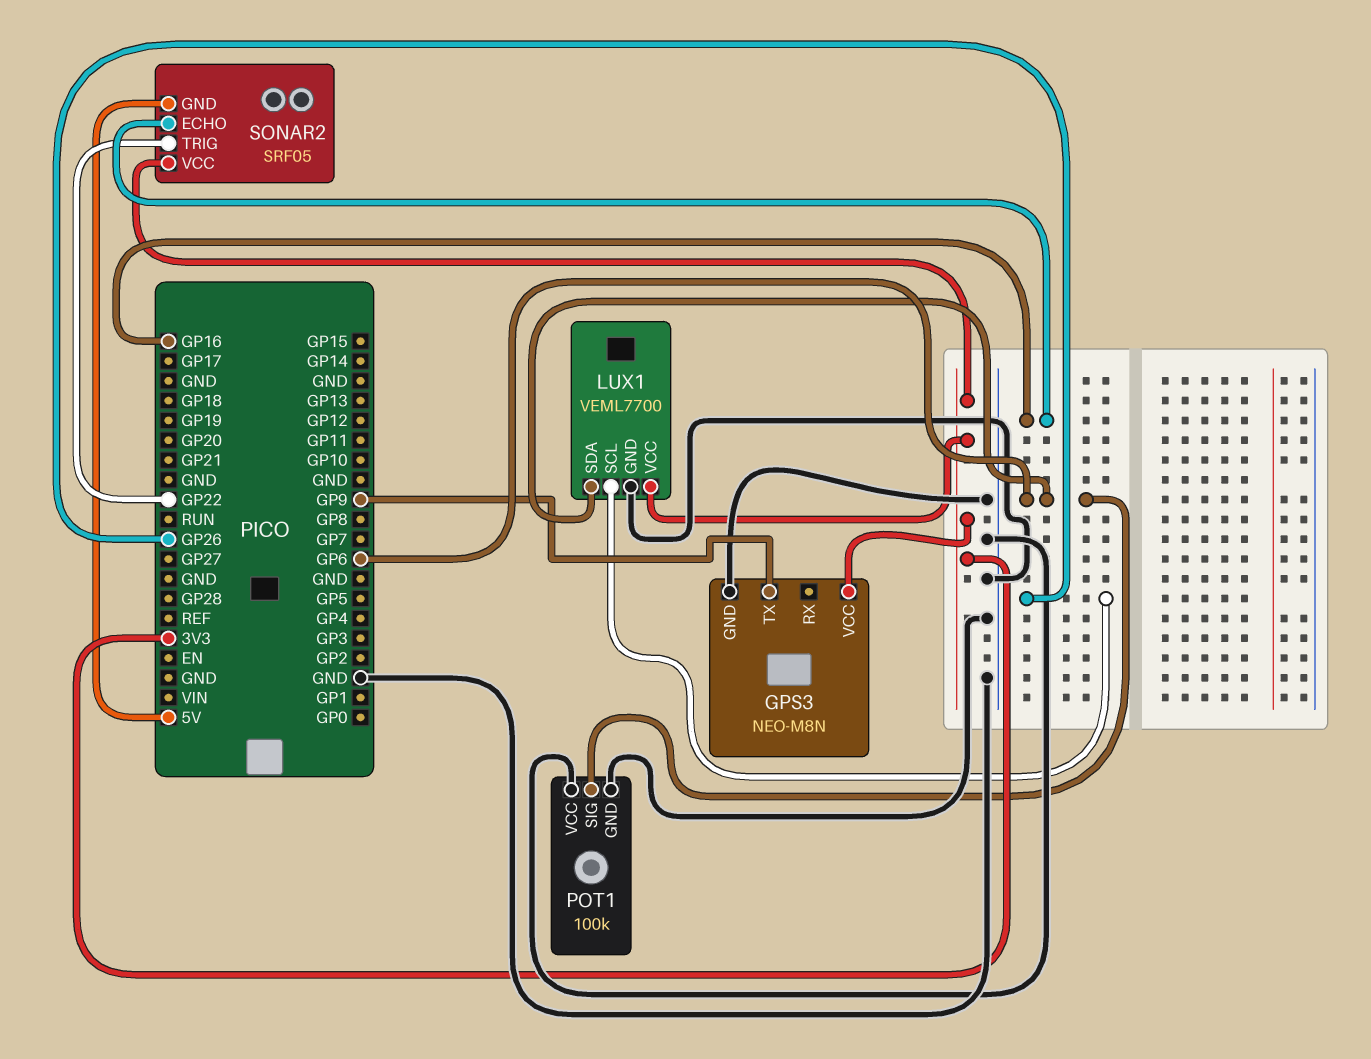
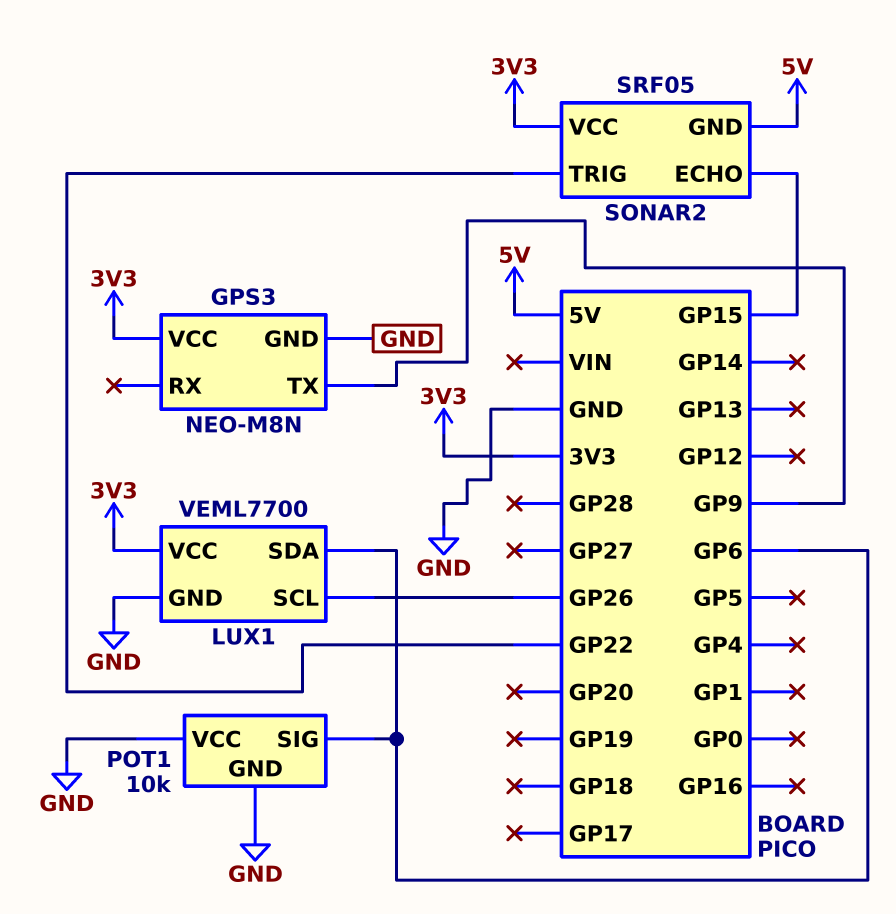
POT1: 100k -> 10k
SONAR2 pin ECHO: GP16 -> GP15

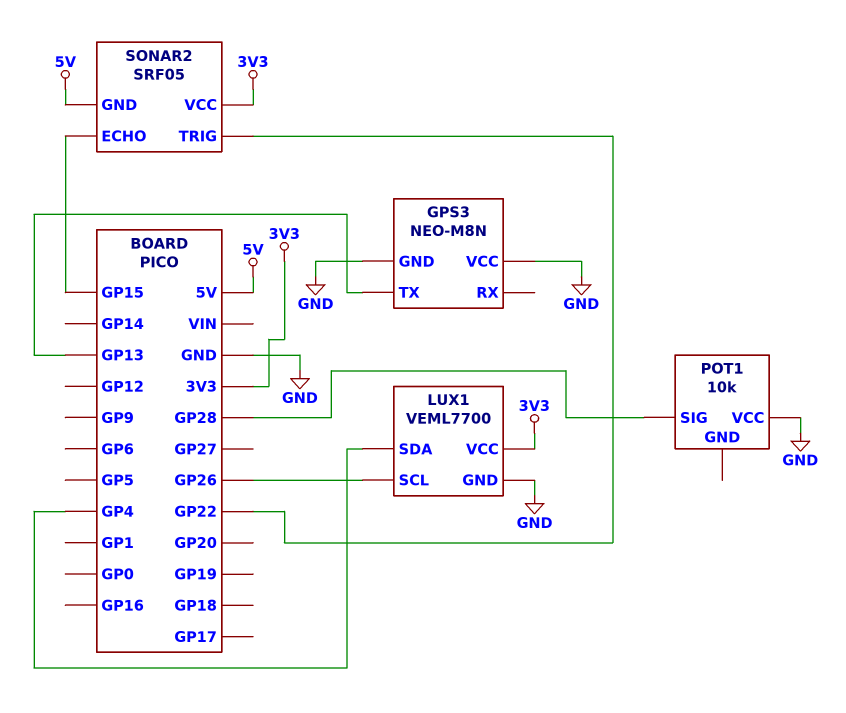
GPS3 pin TX: GP9 -> GP13
GPS3 pin VCC: 3V3 -> GND
LUX1 pin SDA: GP6 -> GP4
POT1 pin GND: GND -> none
POT1 pin SIG: GP6 -> GP28

